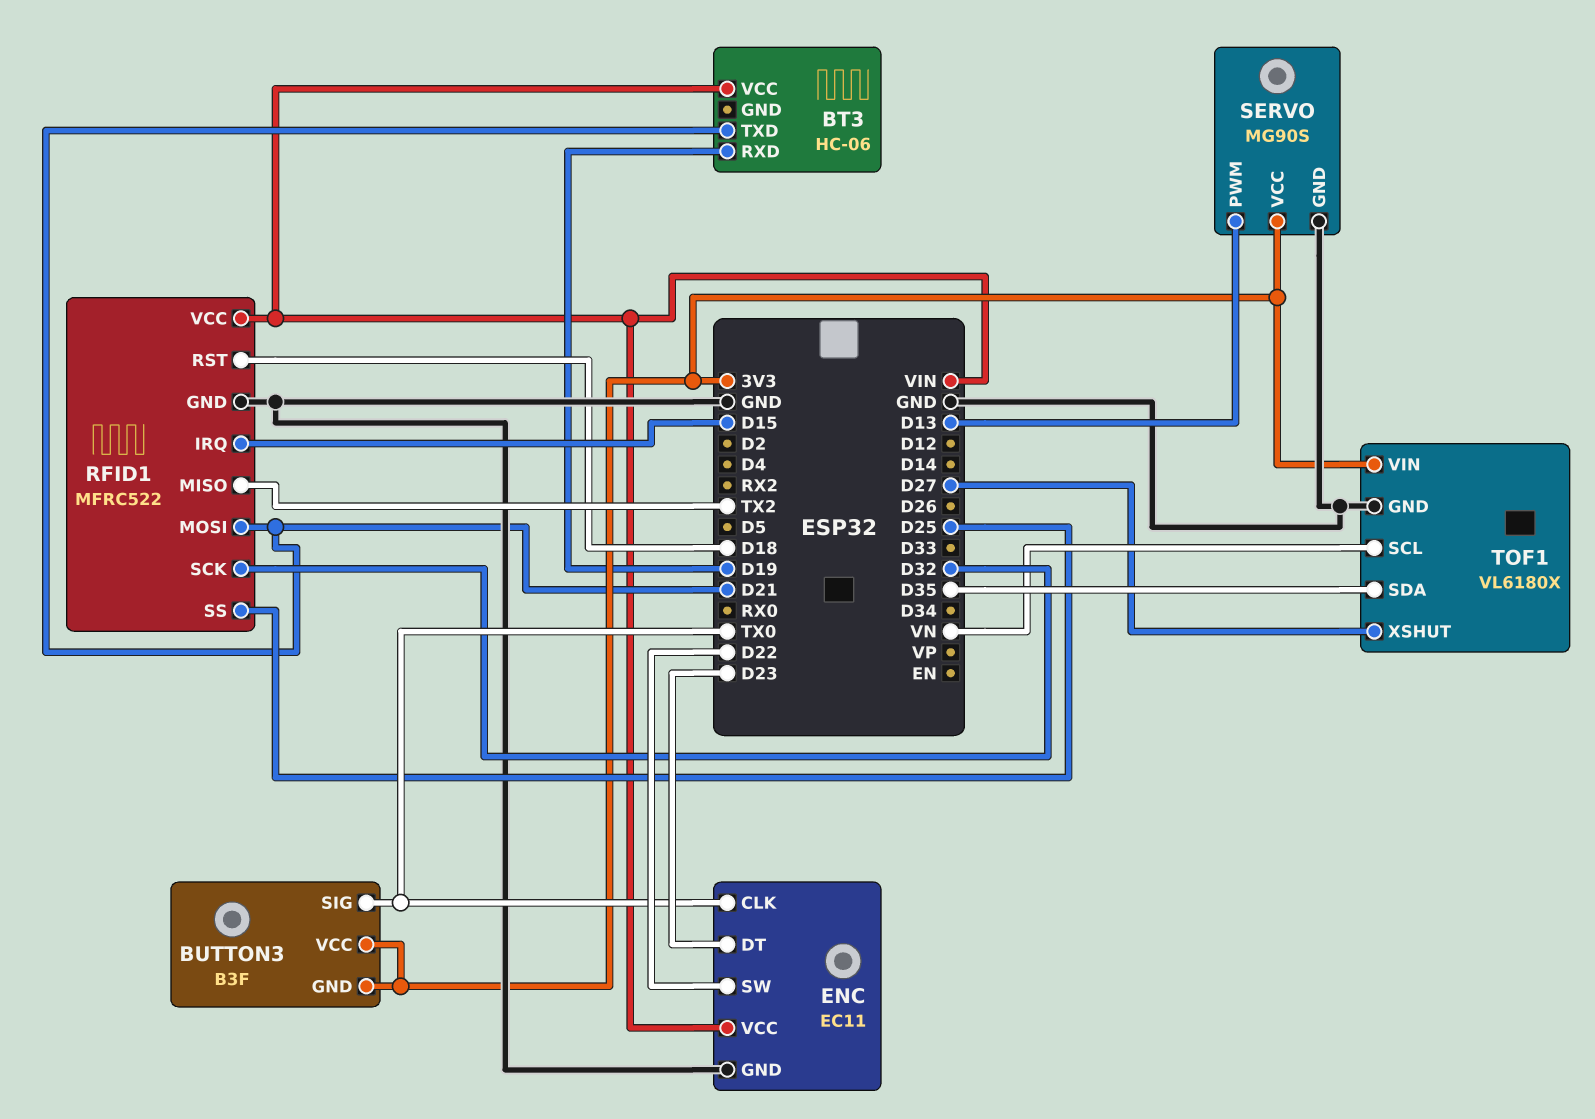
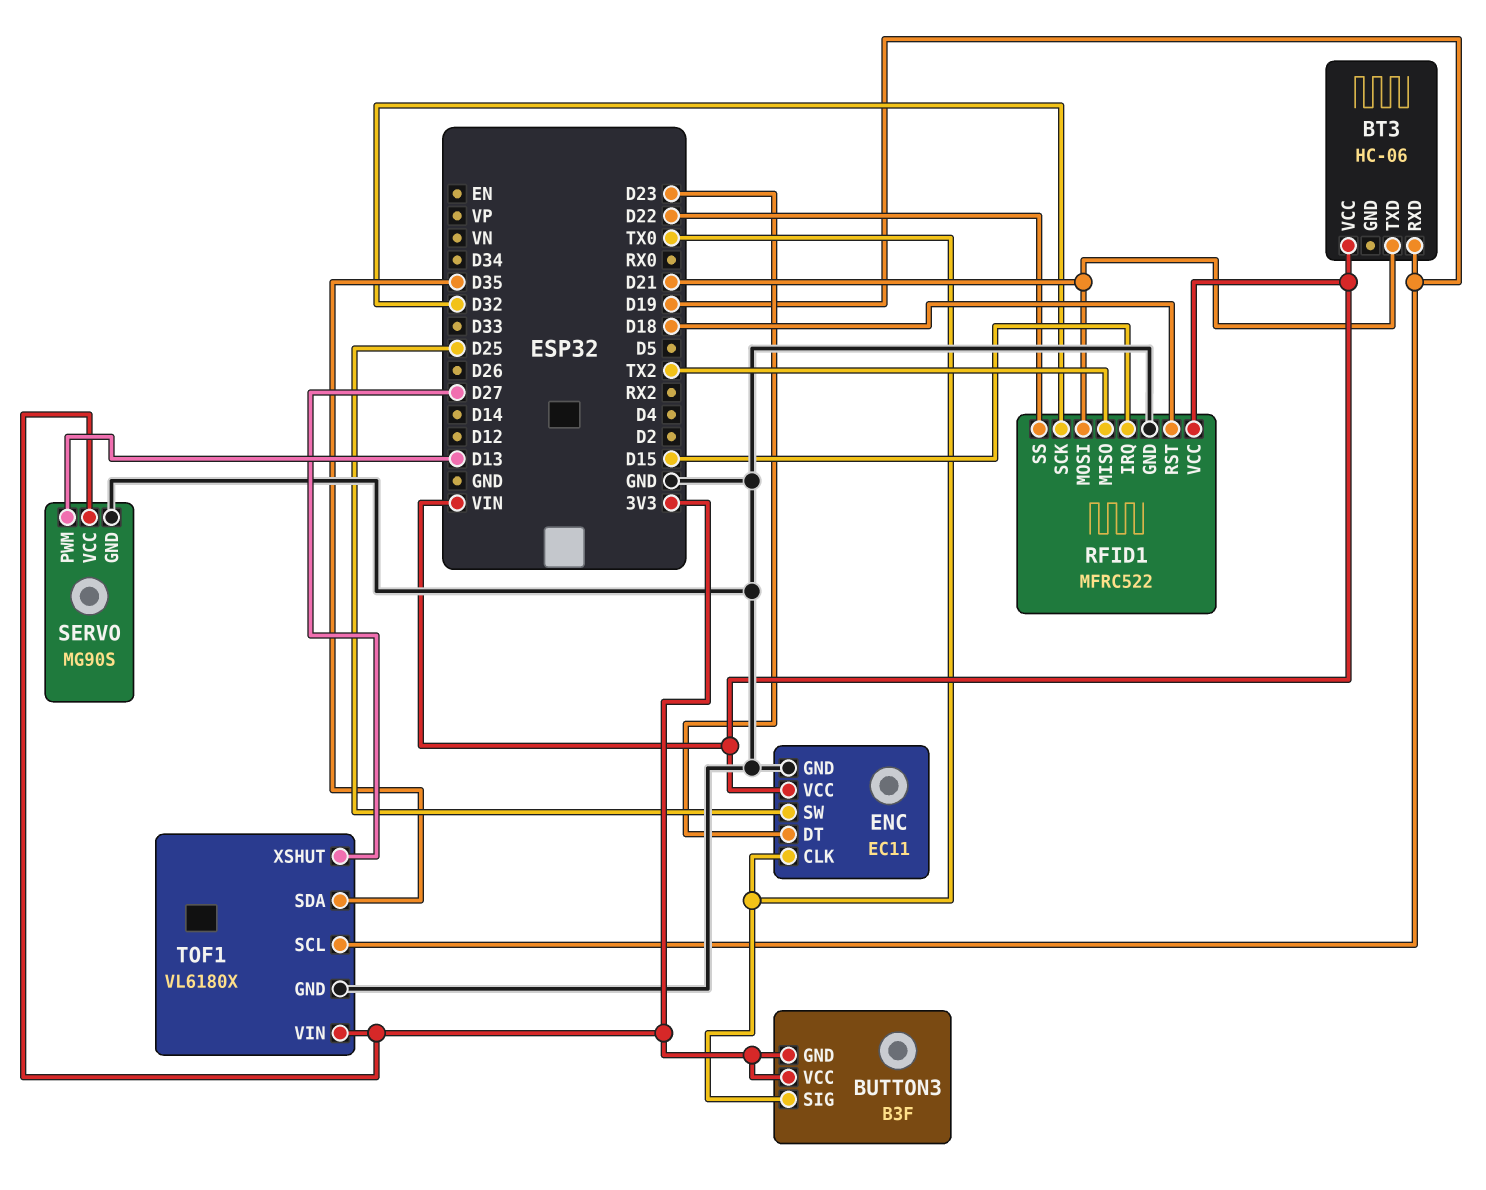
ENC pin SW: D22 -> D25
RFID1 pin SS: D25 -> D22
TOF1 pin SCL: VN -> D19

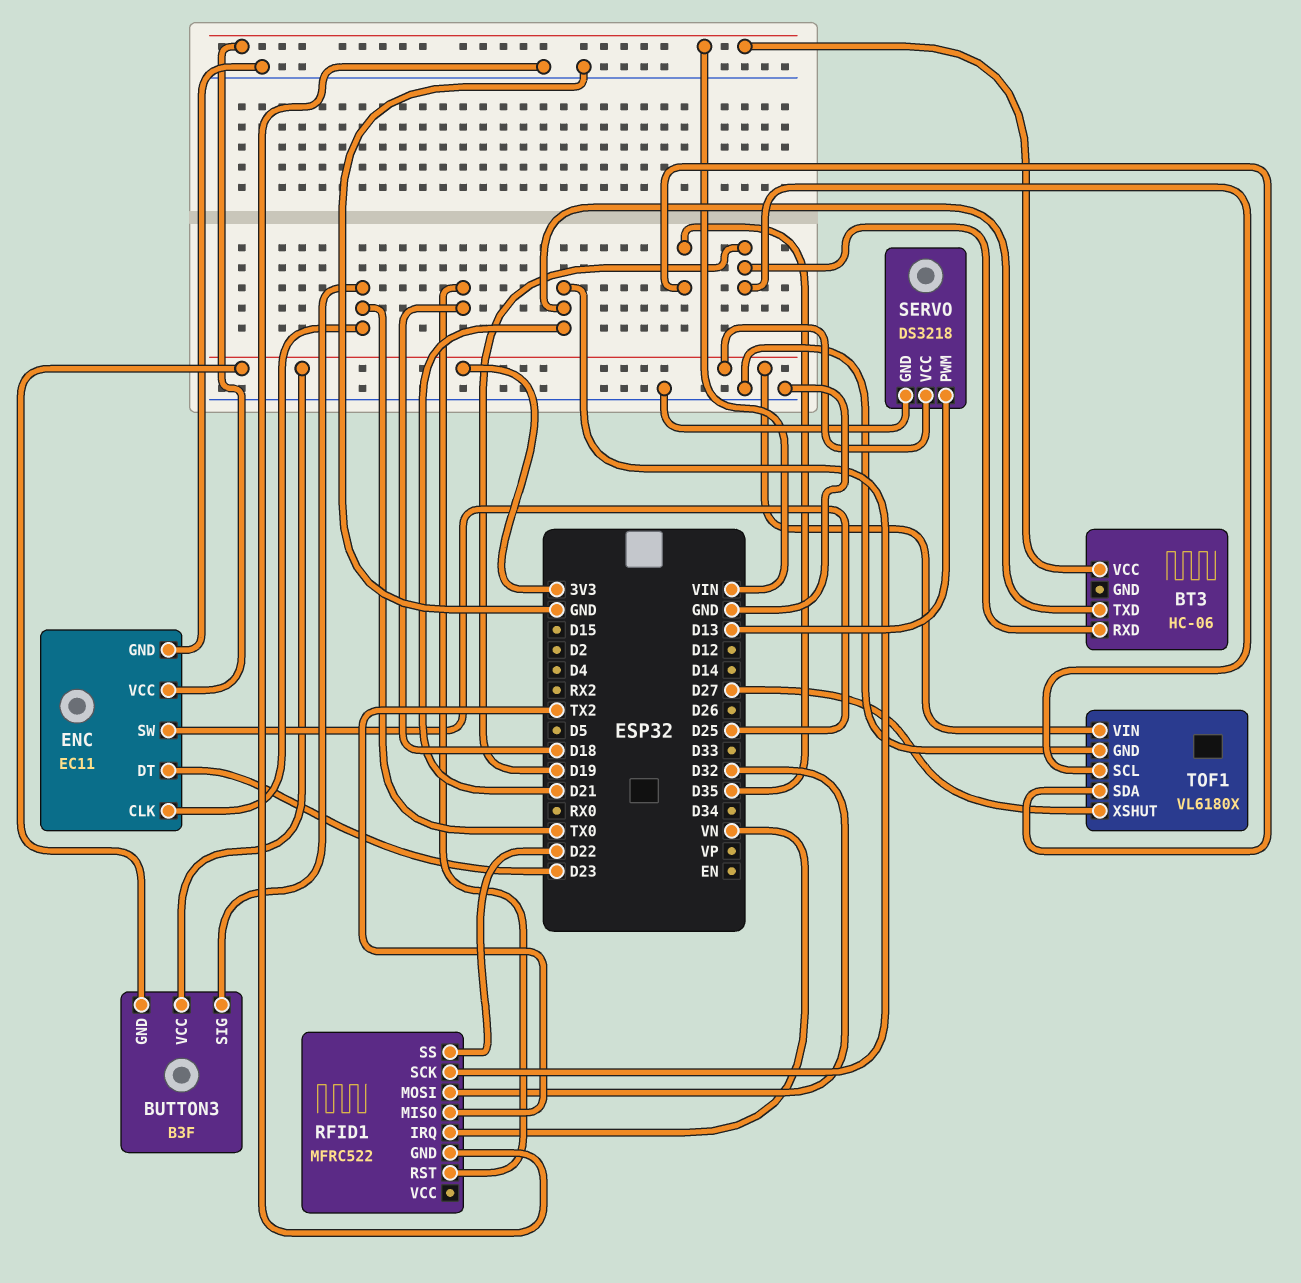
RFID1 pin IRQ: D15 -> VN
RFID1 pin MOSI: D21 -> D32
RFID1 pin SCK: D32 -> D21
RFID1 pin VCC: VIN -> none
SERVO: MG90S -> DS3218

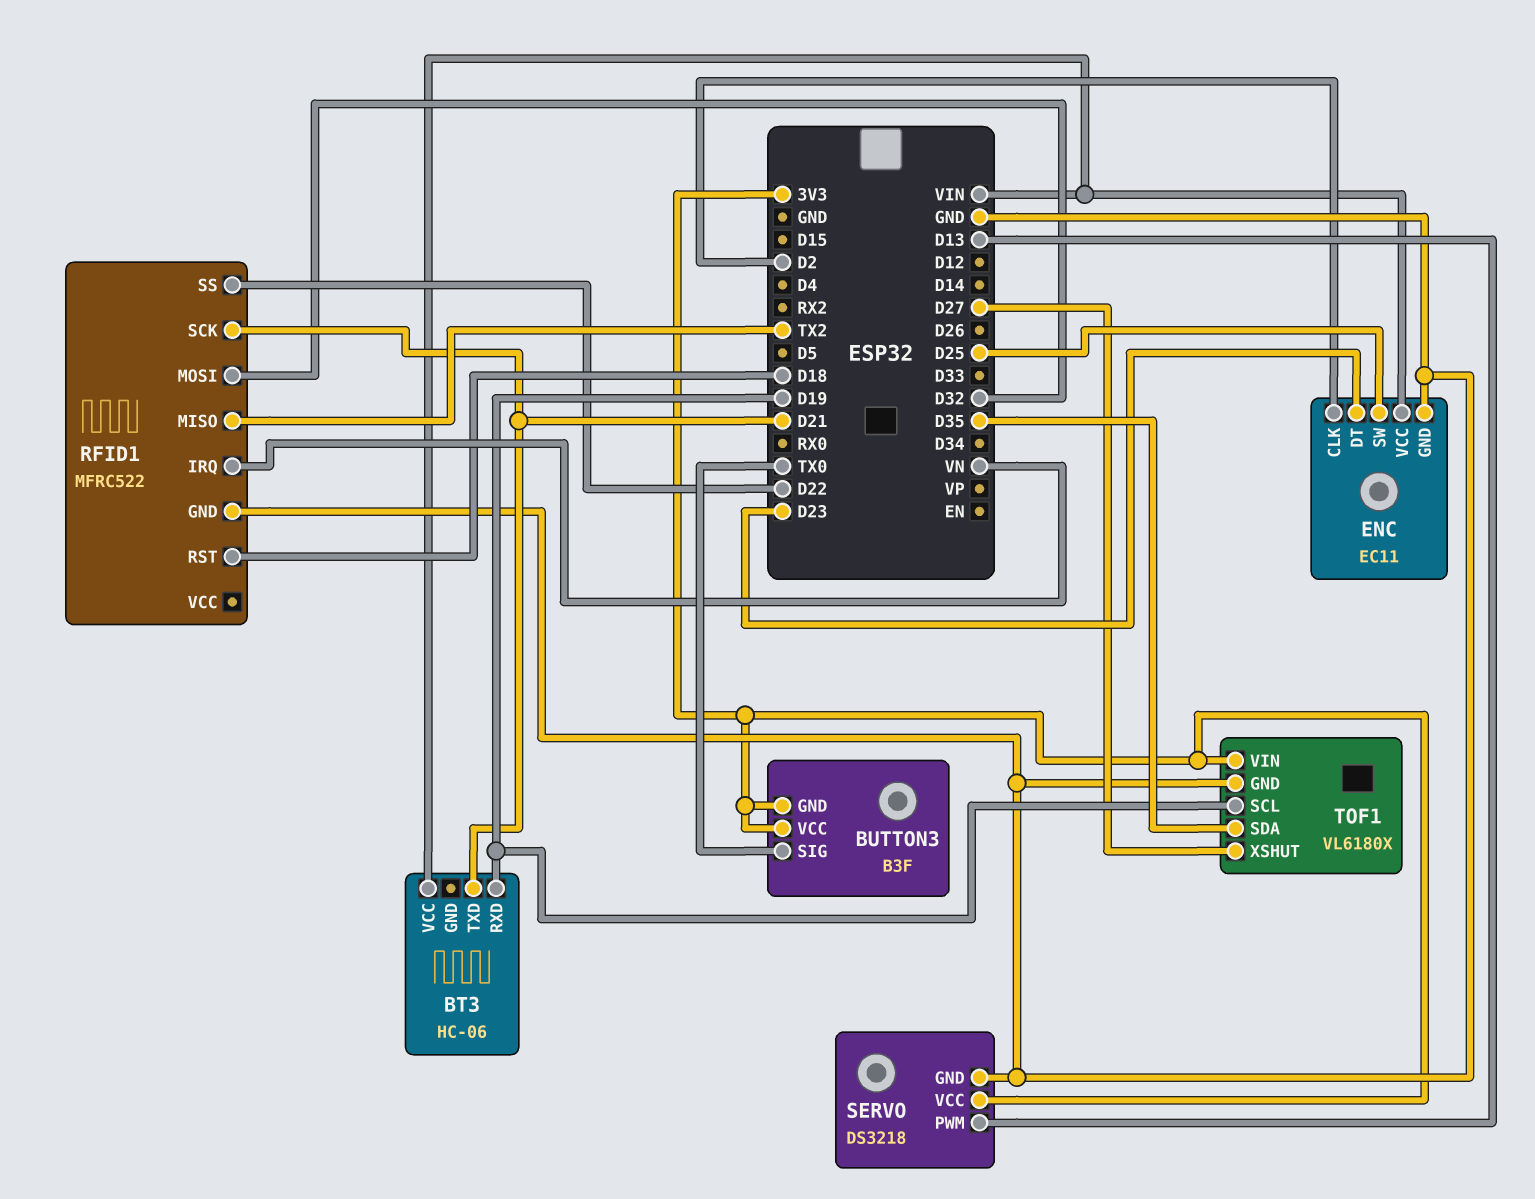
ENC pin CLK: TX0 -> D2

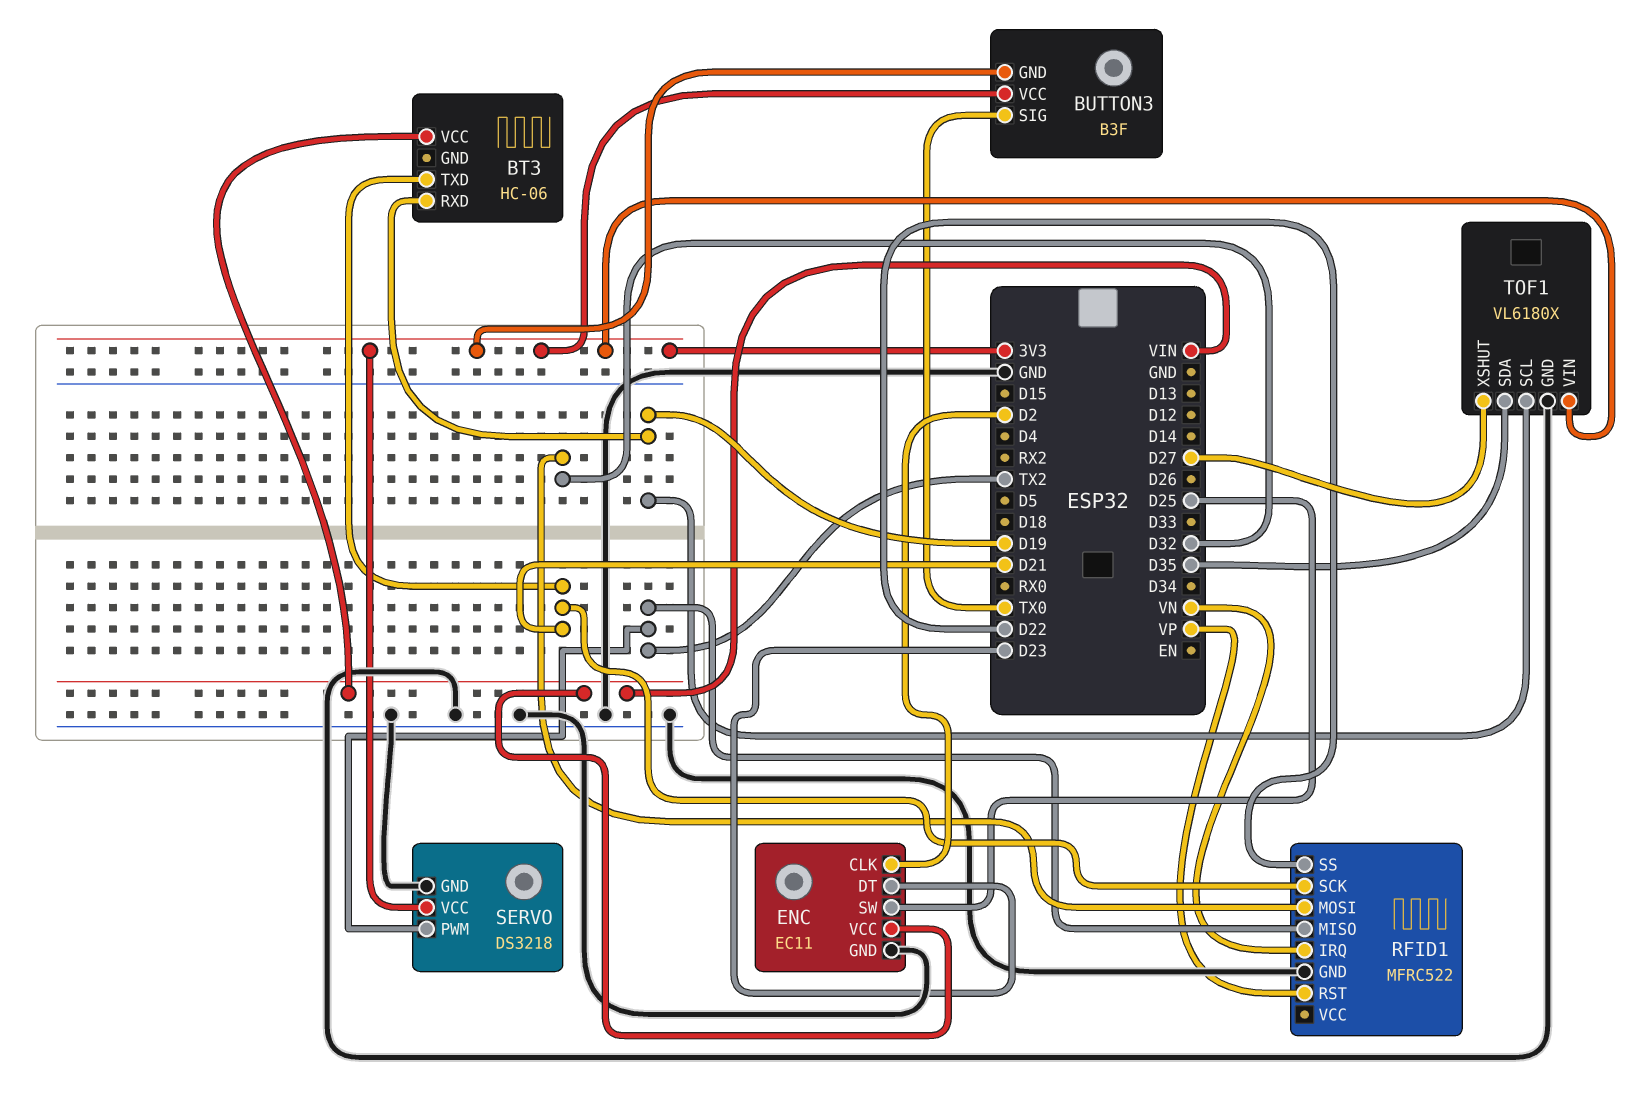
RFID1 pin RST: D18 -> VP
SERVO pin PWM: D13 -> TX2

